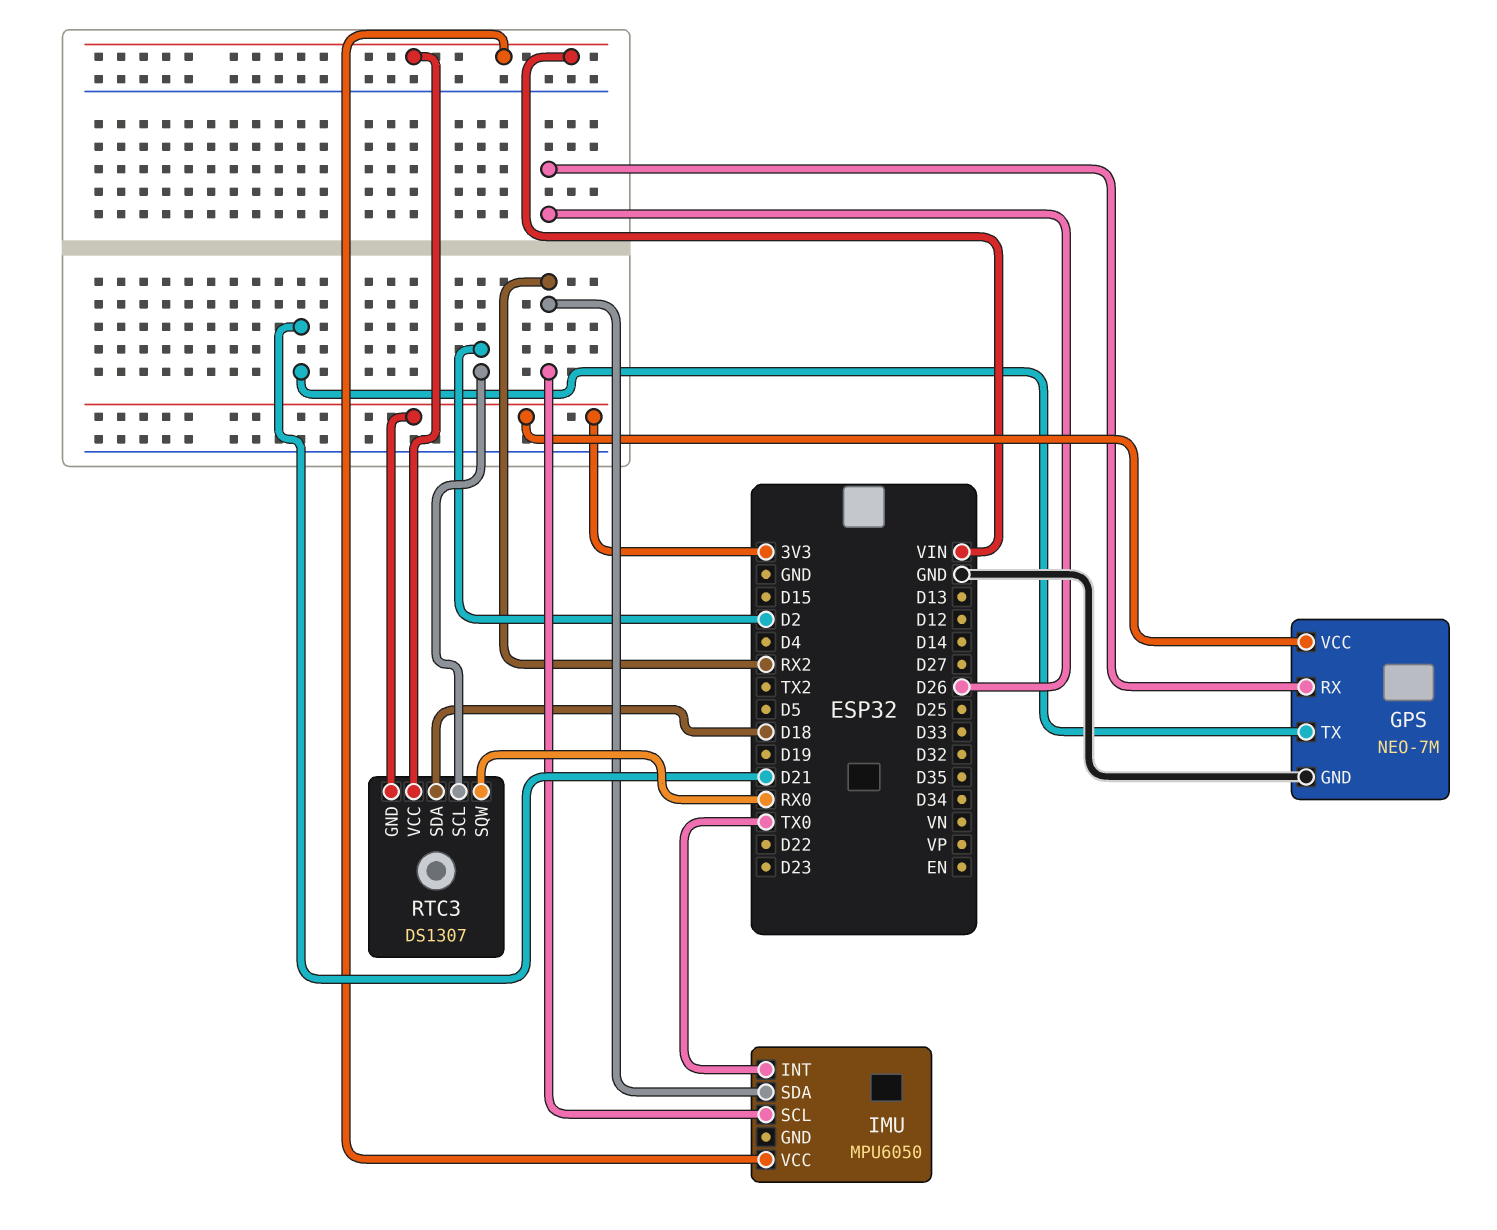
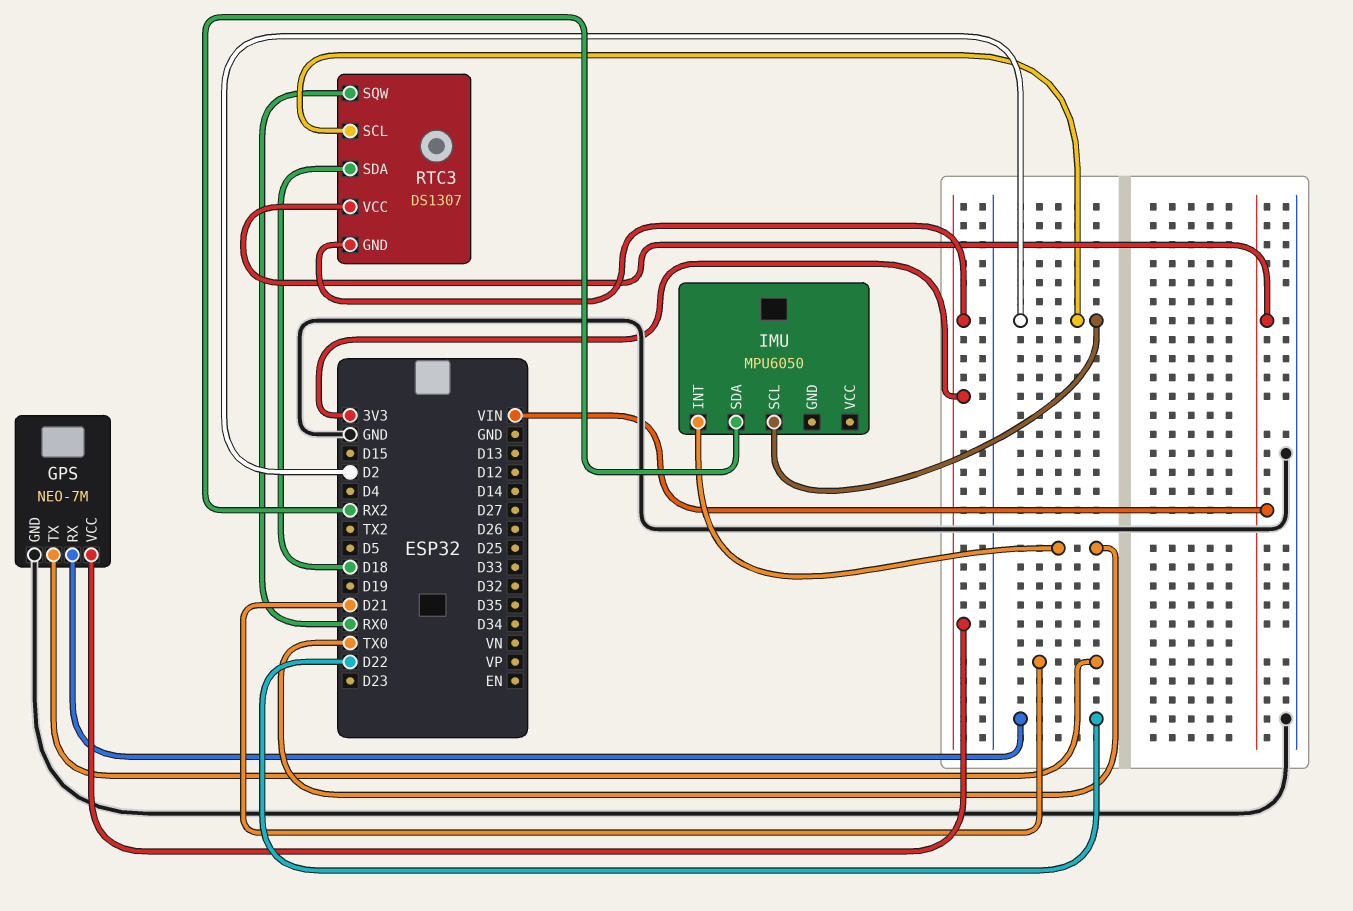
GPS pin RX: D26 -> D22
IMU pin SCL: RX2 -> D2
IMU pin VCC: VIN -> none

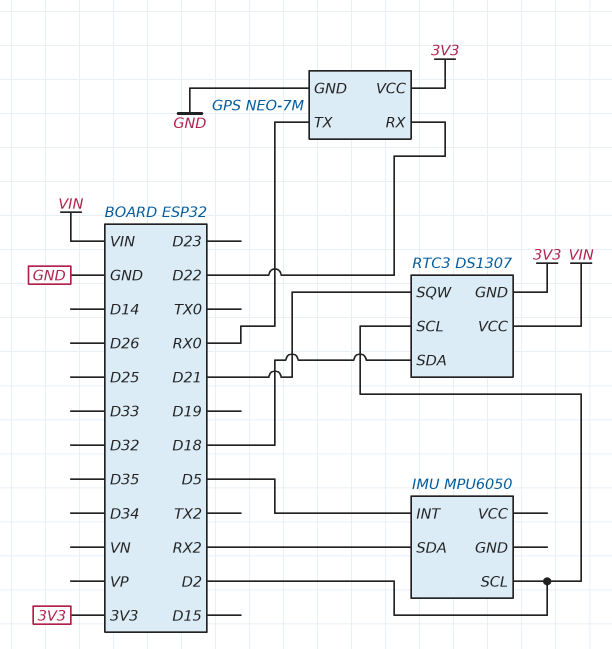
GPS pin TX: D21 -> RX0
IMU pin INT: TX0 -> D5
RTC3 pin SQW: RX0 -> D21

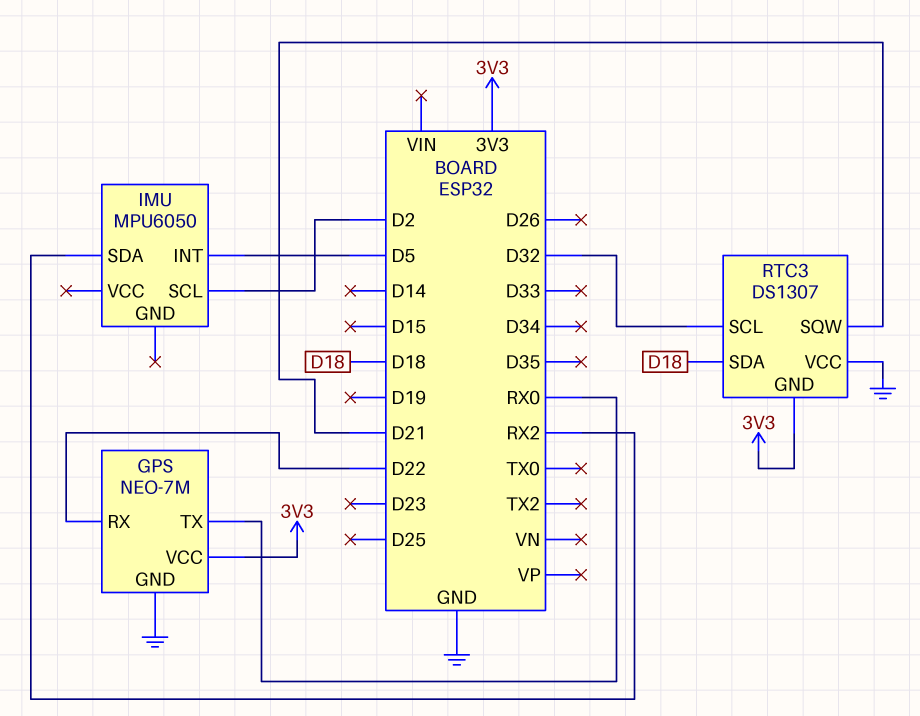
RTC3 pin SCL: D2 -> D32
RTC3 pin VCC: VIN -> GND

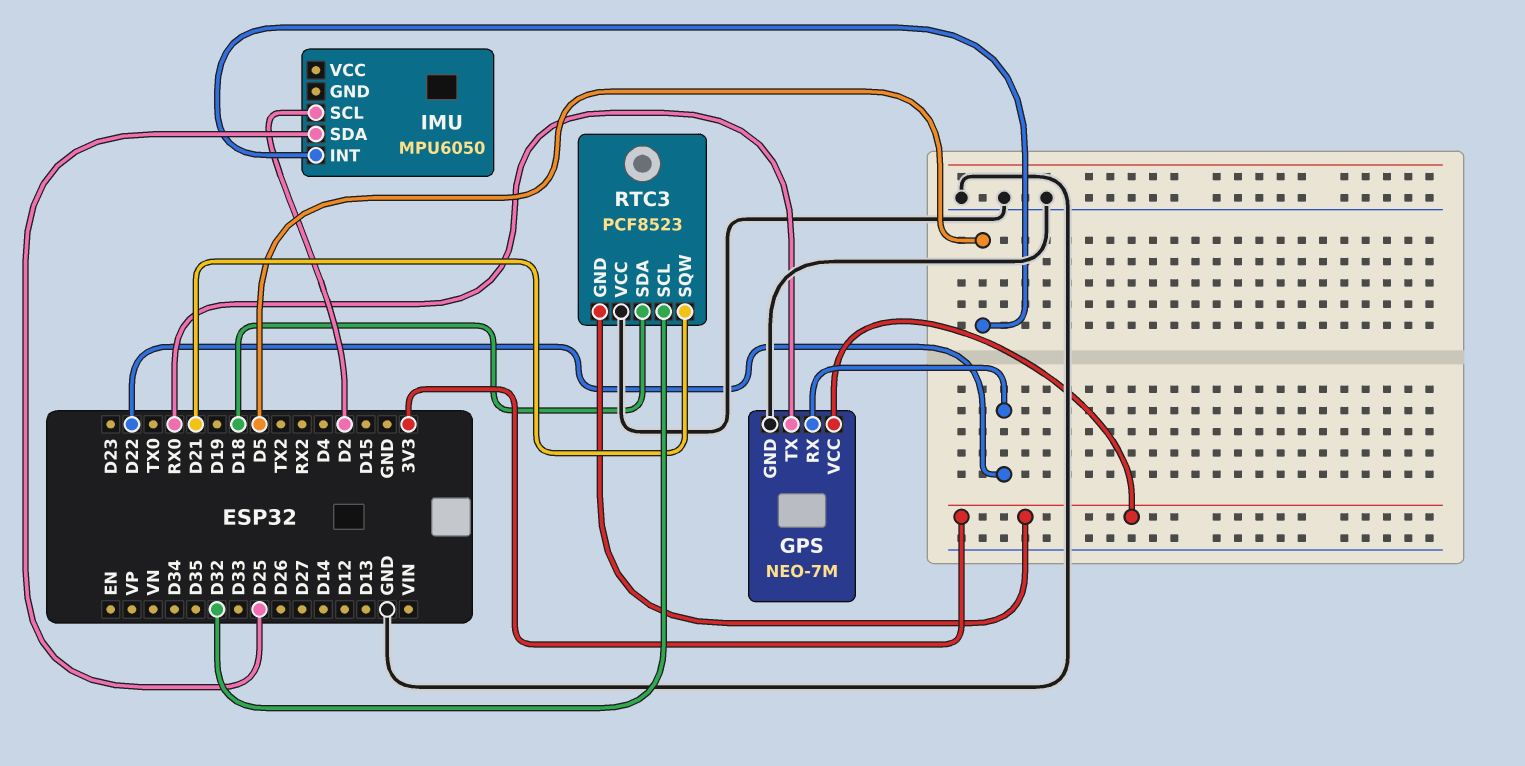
IMU pin SDA: RX2 -> D25
RTC3: DS1307 -> PCF8523

